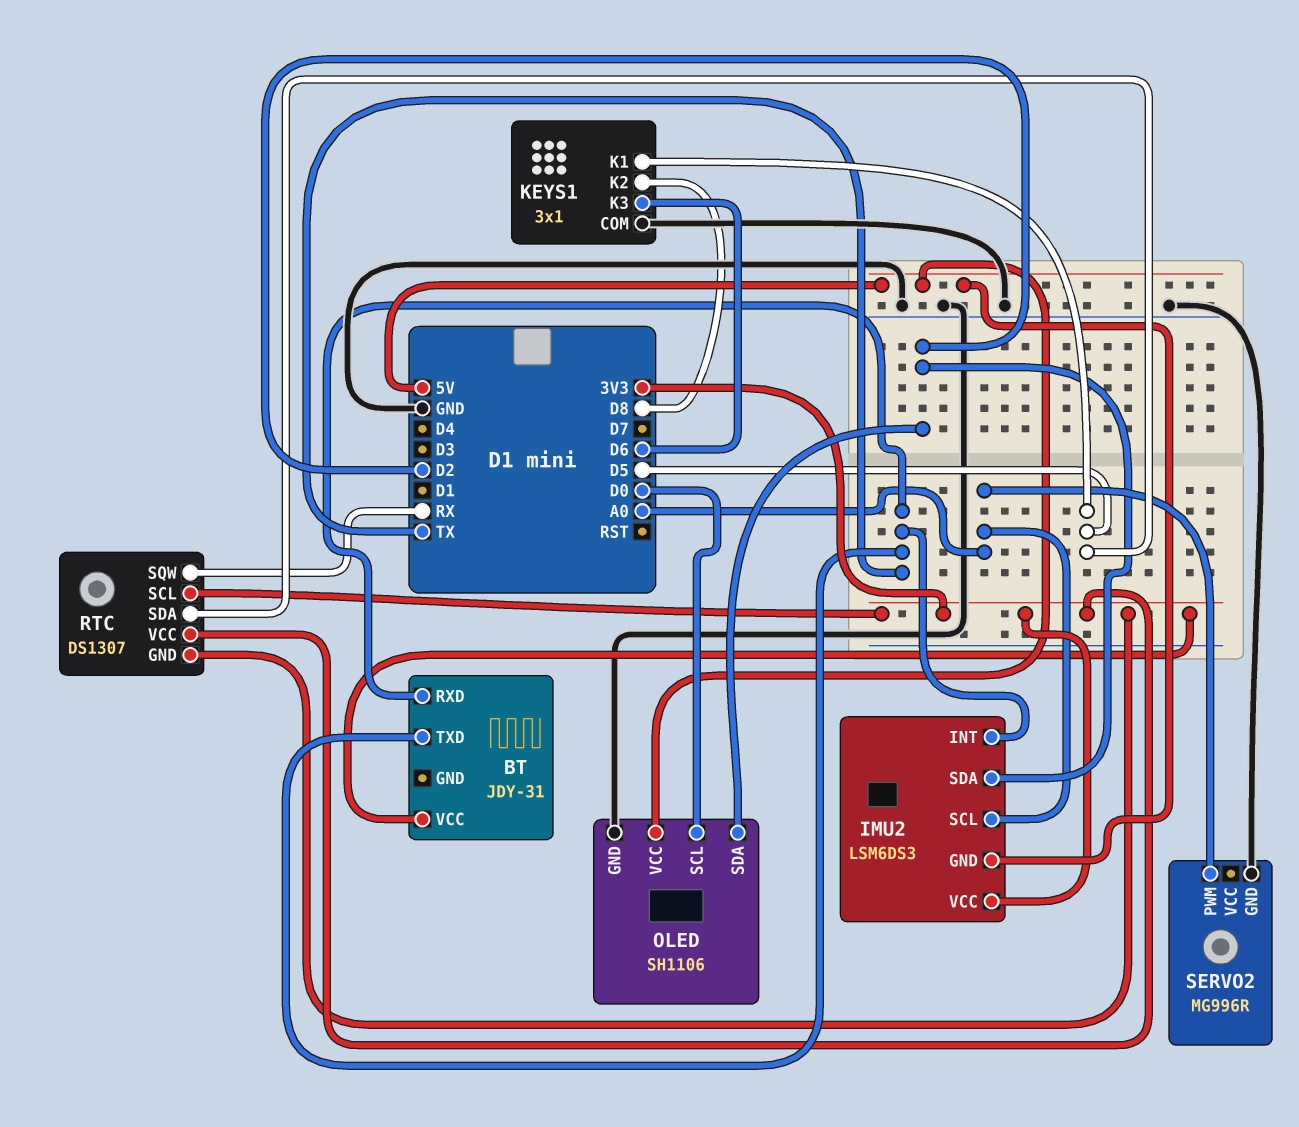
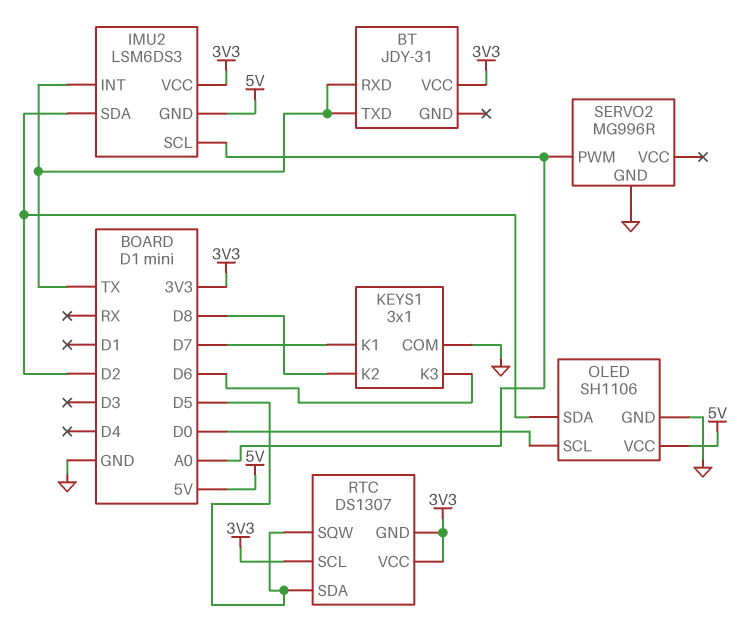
KEYS1 pin K1: D5 -> D7
RTC pin SQW: RX -> D5

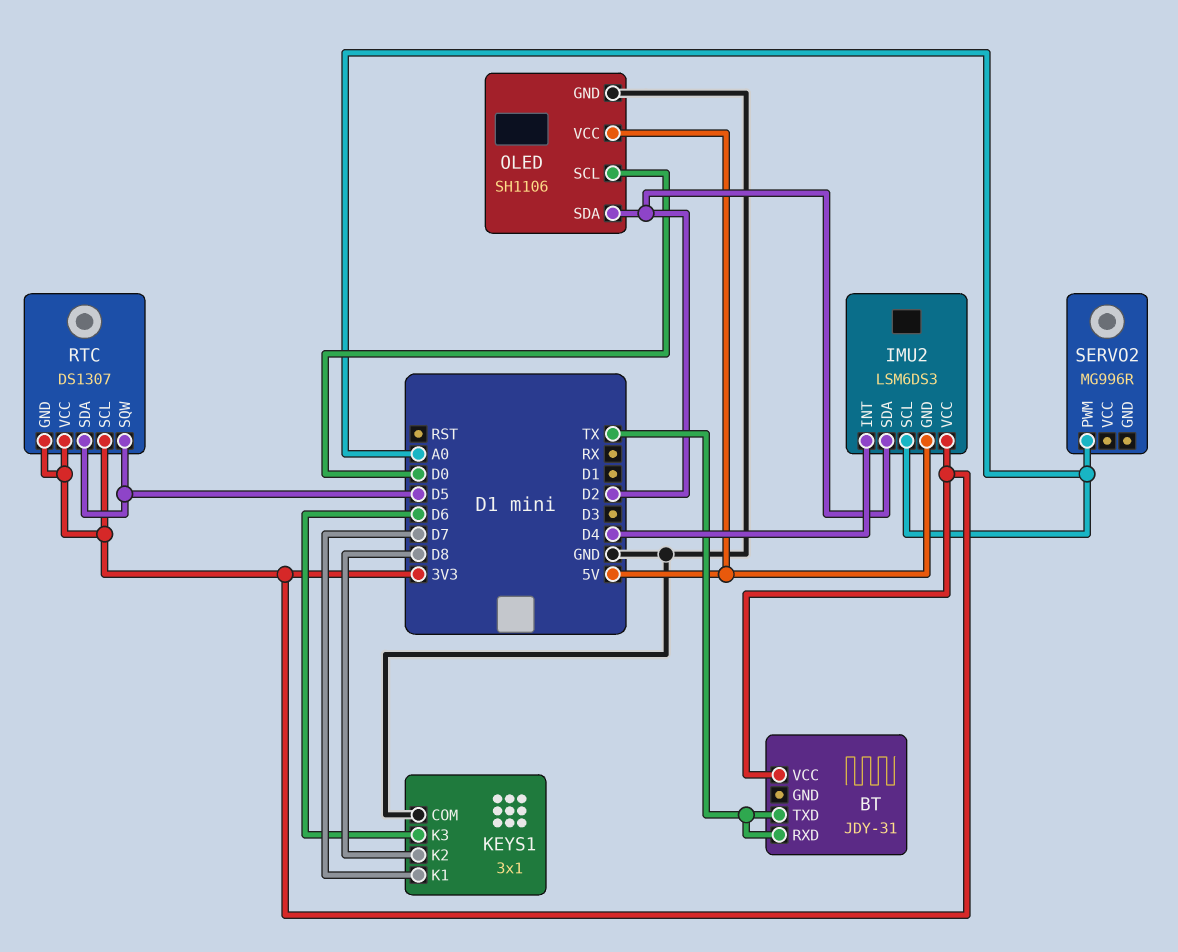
IMU2 pin INT: TX -> D4
SERVO2 pin GND: GND -> none

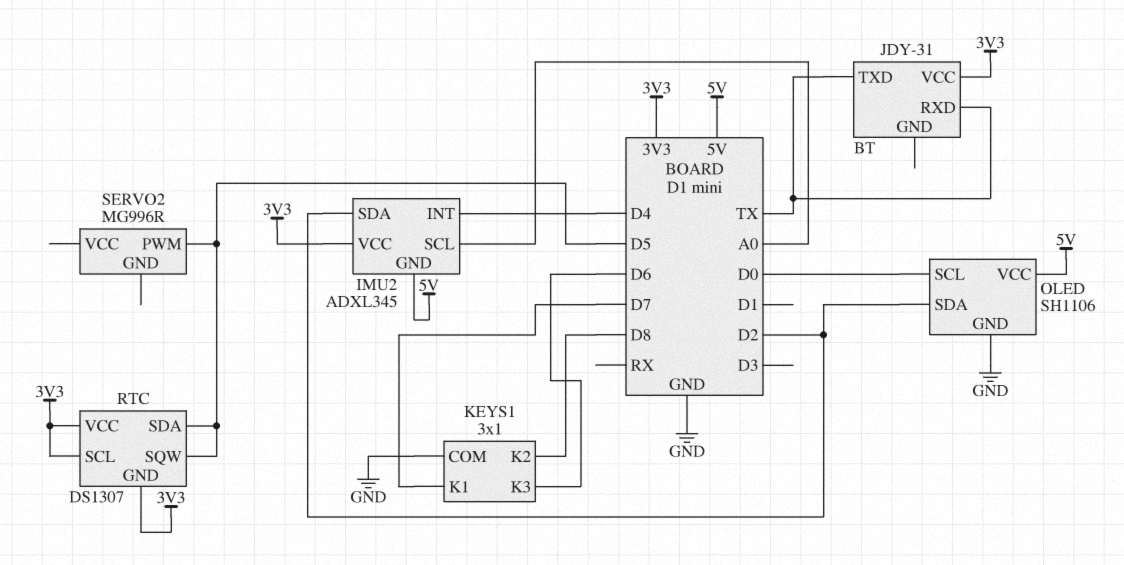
IMU2: LSM6DS3 -> ADXL345
SERVO2 pin PWM: A0 -> D5

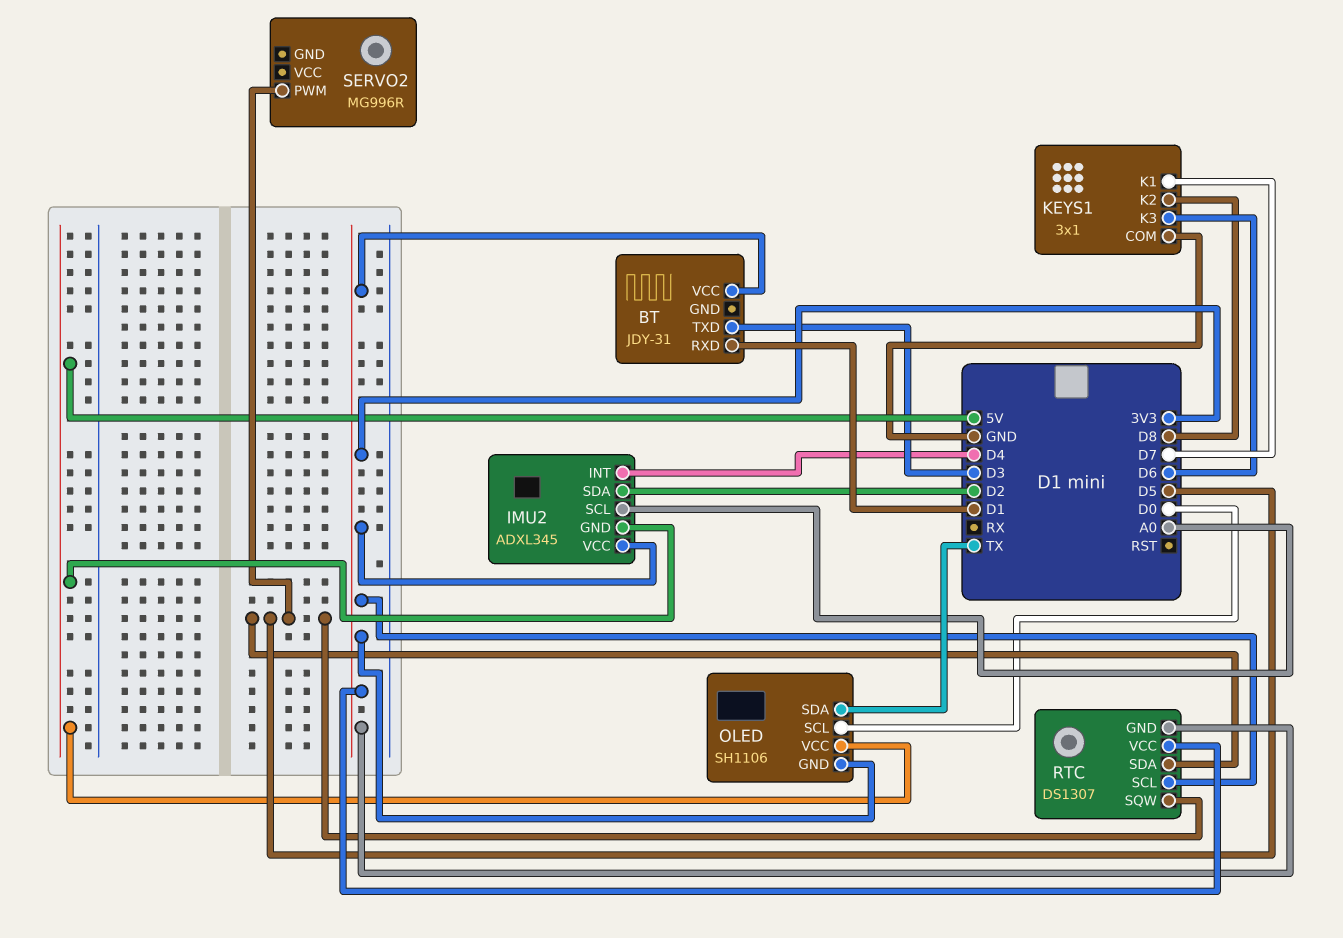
BT pin RXD: TX -> D1
BT pin TXD: TX -> D3
OLED pin GND: GND -> 3V3
OLED pin SDA: D2 -> TX

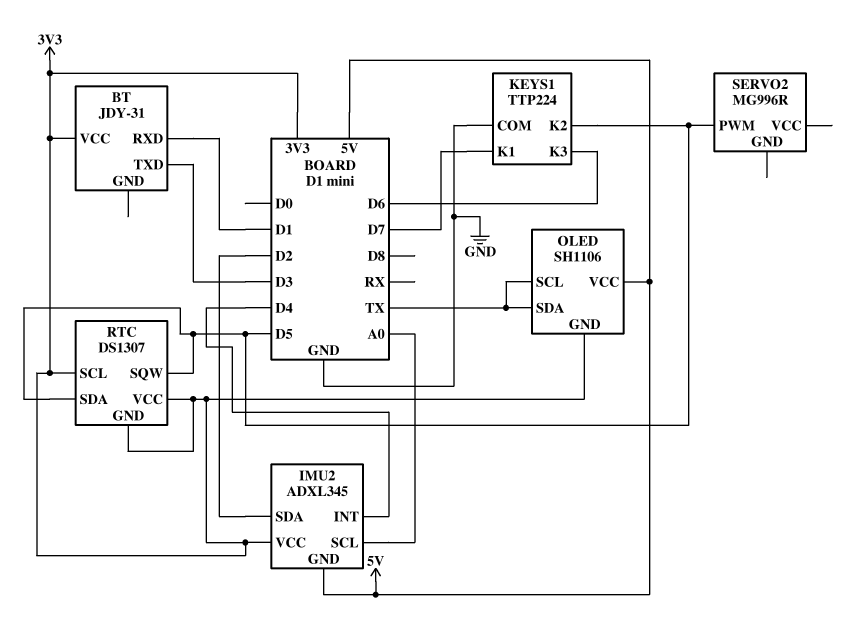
KEYS1: 3x1 -> TTP224
KEYS1 pin K2: D8 -> D5
OLED pin SCL: D0 -> TX

